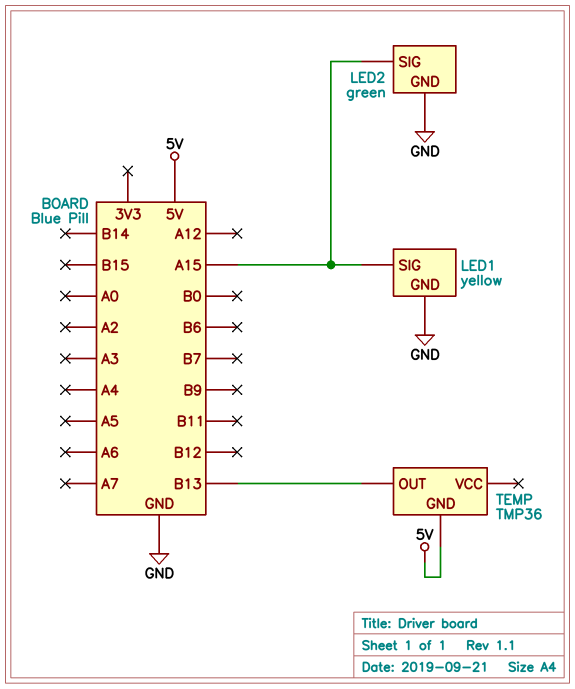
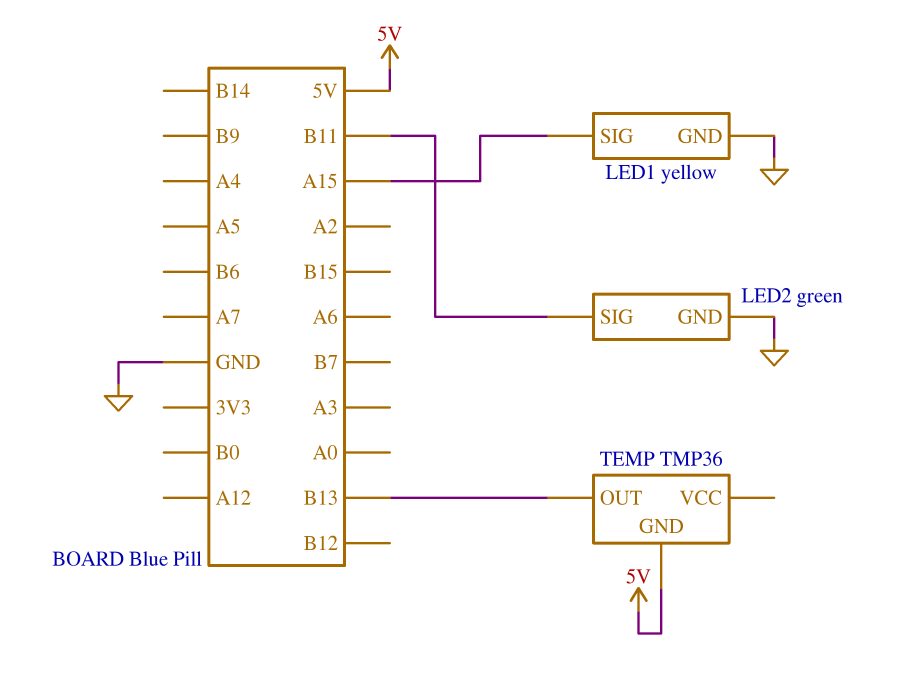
LED2 pin SIG: A15 -> B11

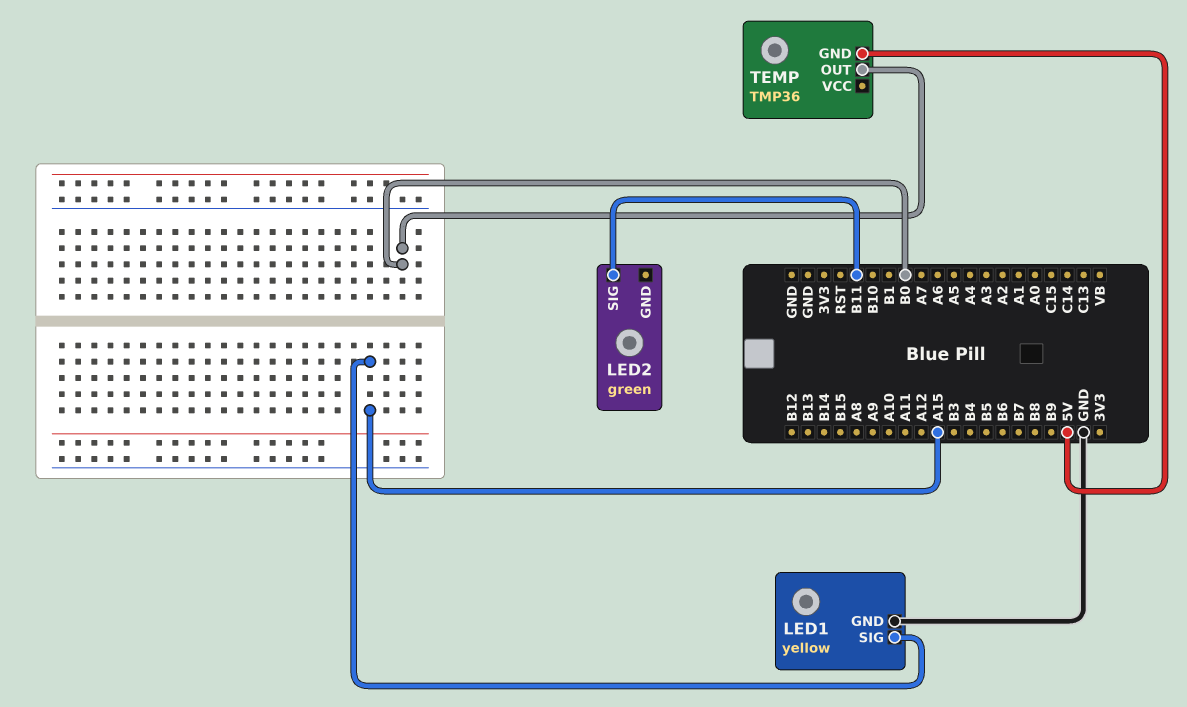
LED2 pin GND: GND -> none
TEMP pin OUT: B13 -> B0

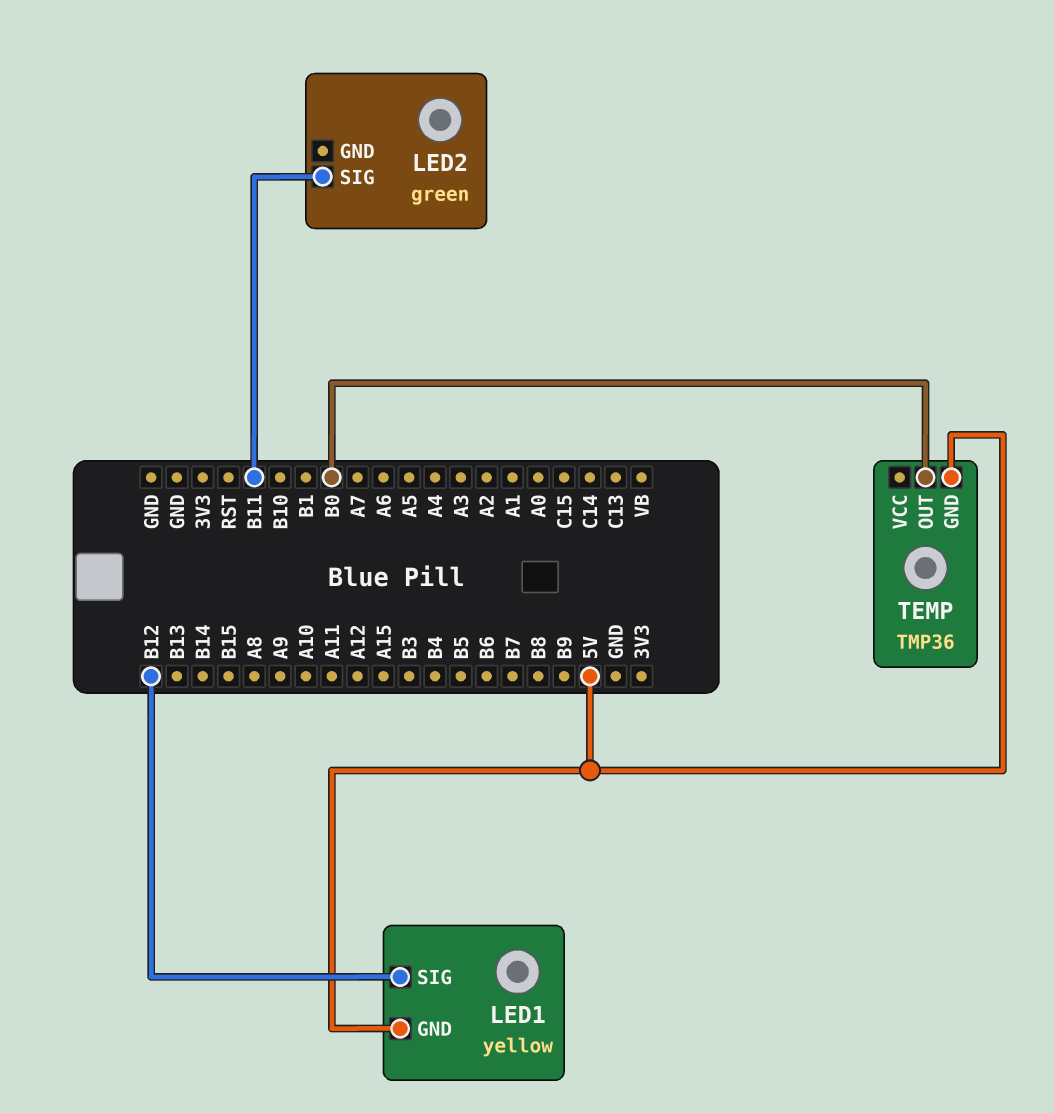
LED1 pin GND: GND -> 5V
LED1 pin SIG: A15 -> B12

